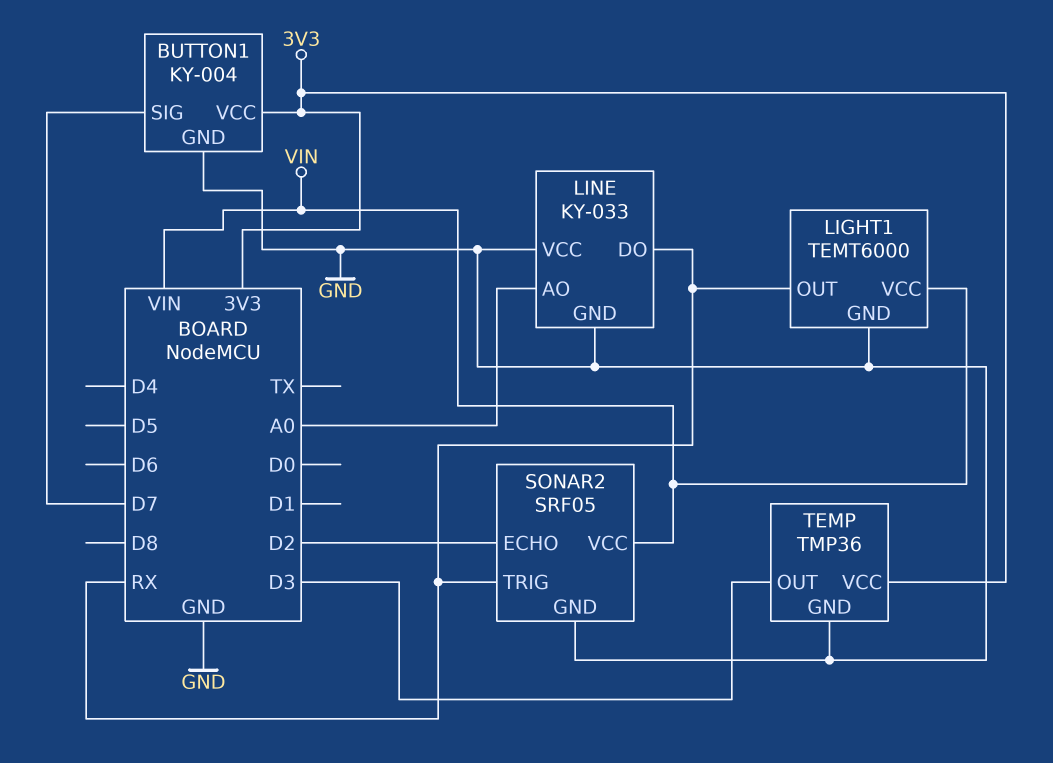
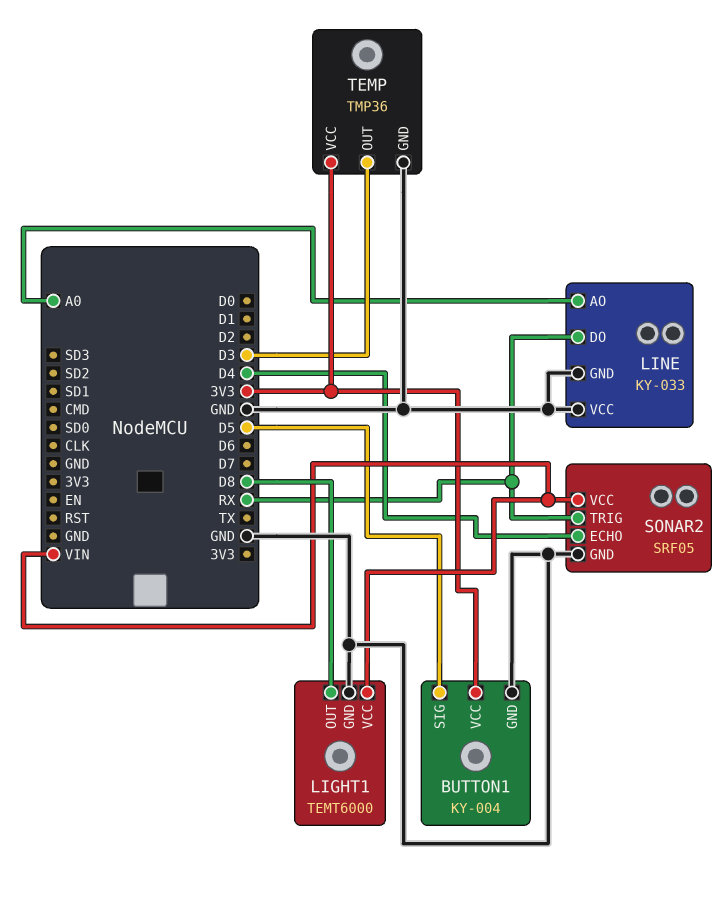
BUTTON1 pin SIG: D7 -> D5
LIGHT1 pin OUT: RX -> D8
SONAR2 pin ECHO: D2 -> D4

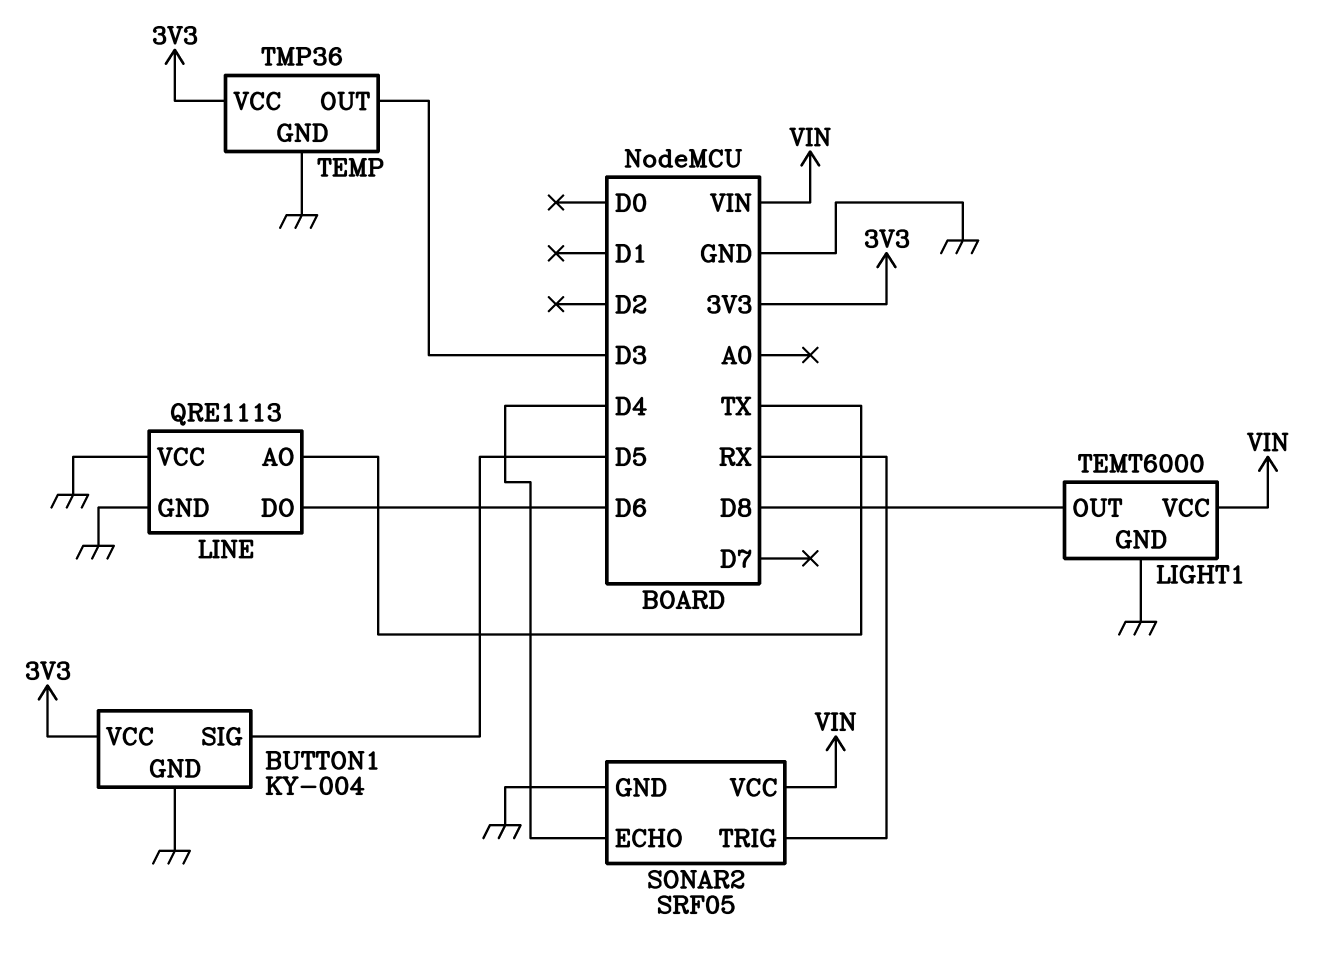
LINE: KY-033 -> QRE1113
LINE pin AO: A0 -> TX
LINE pin DO: RX -> D6

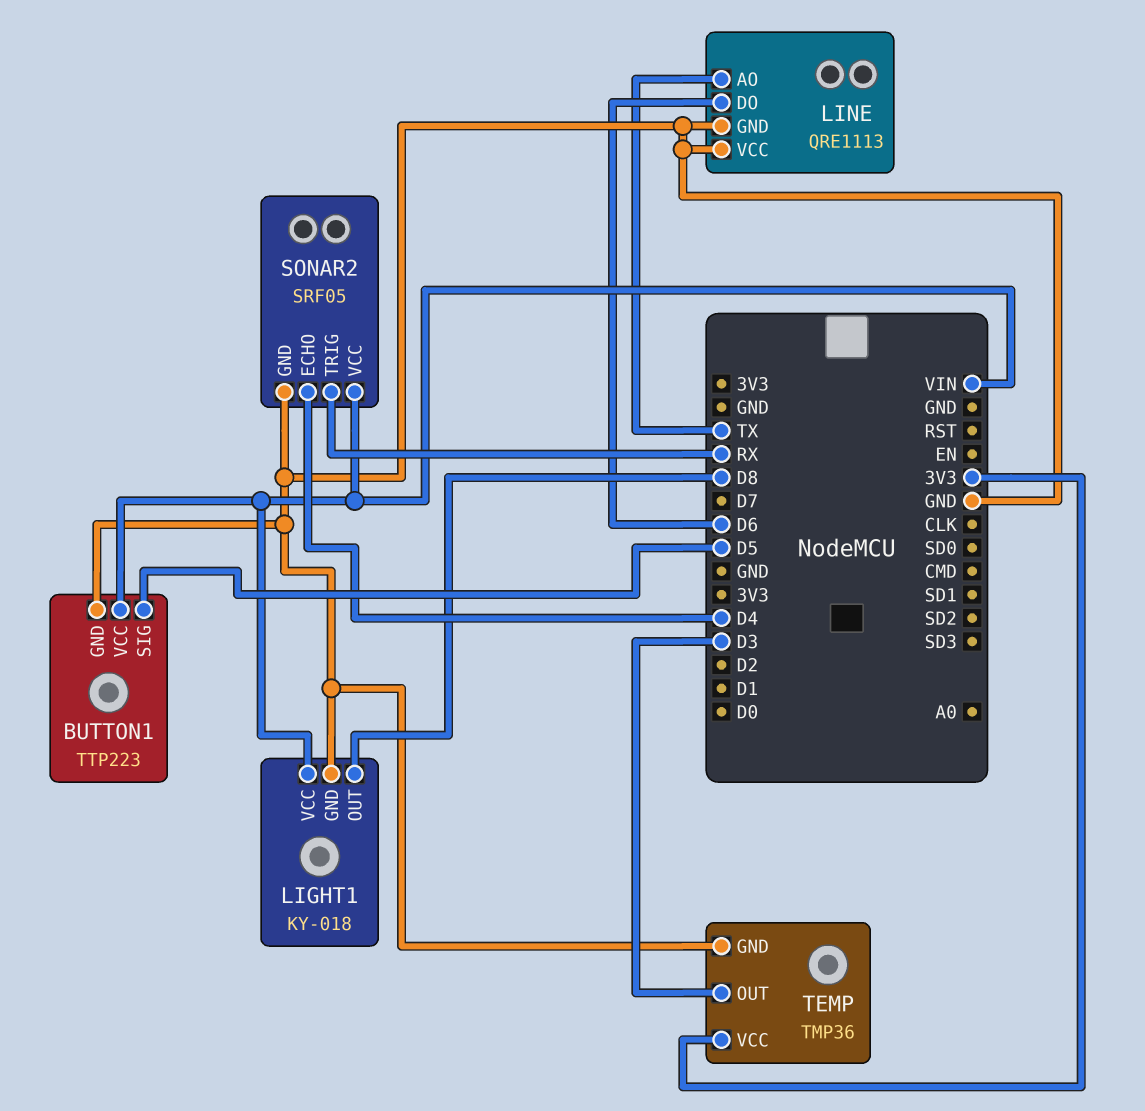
BUTTON1: KY-004 -> TTP223
BUTTON1 pin VCC: 3V3 -> VIN
LIGHT1: TEMT6000 -> KY-018

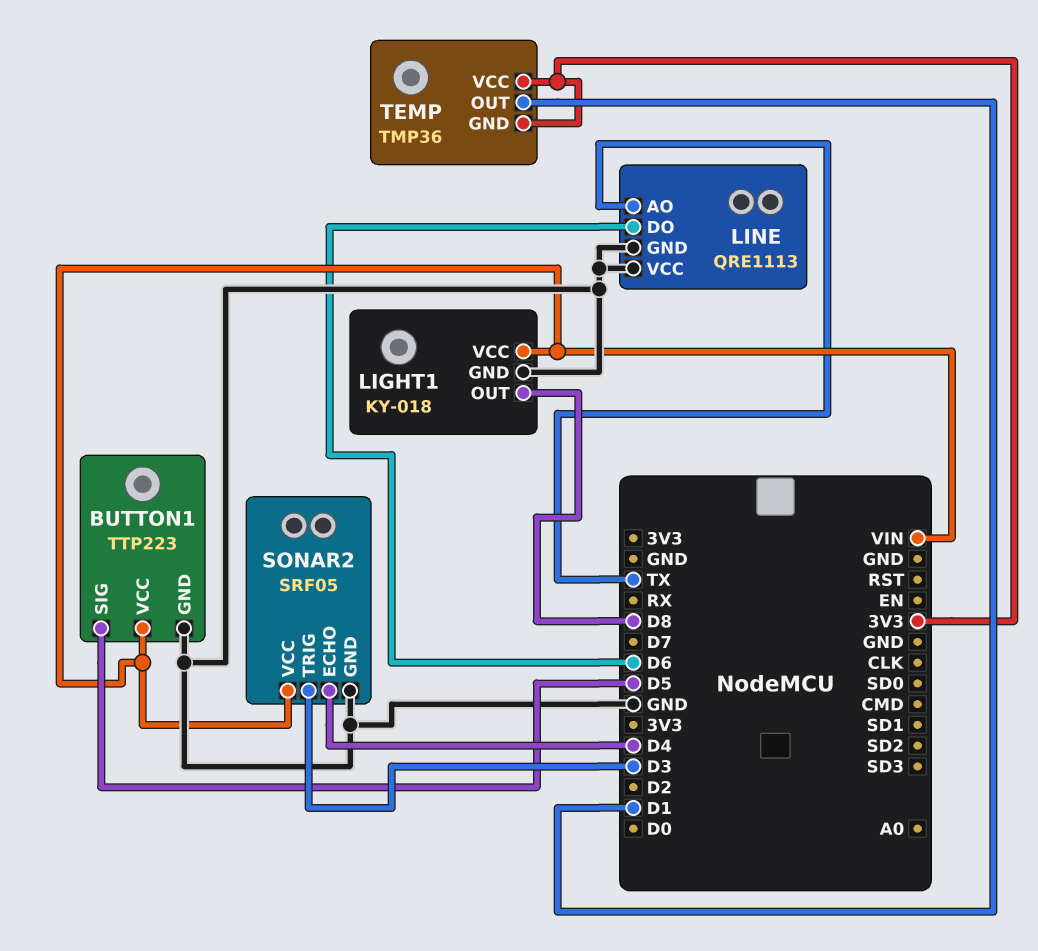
SONAR2 pin TRIG: RX -> D3
TEMP pin GND: GND -> 3V3
TEMP pin OUT: D3 -> D1

